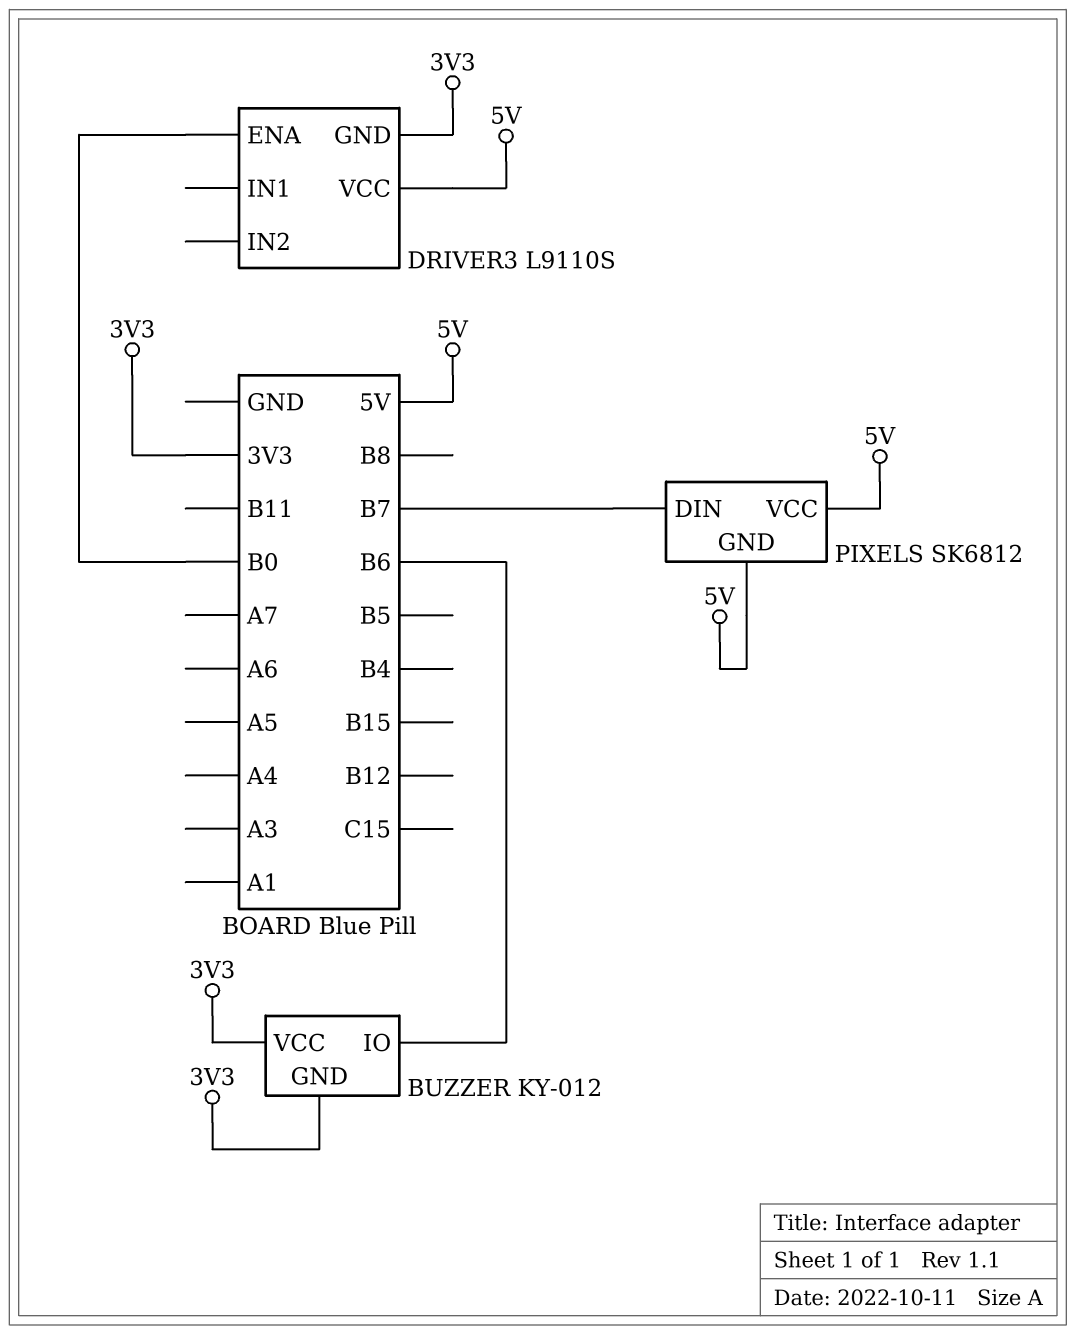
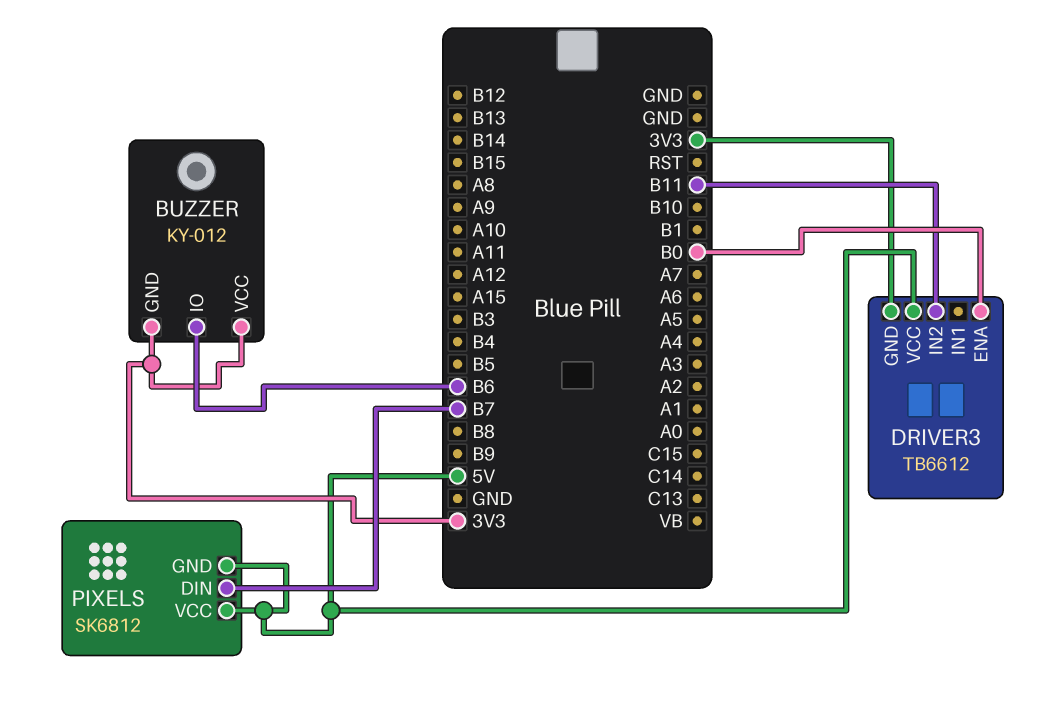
DRIVER3: L9110S -> TB6612
DRIVER3 pin IN2: none -> B11

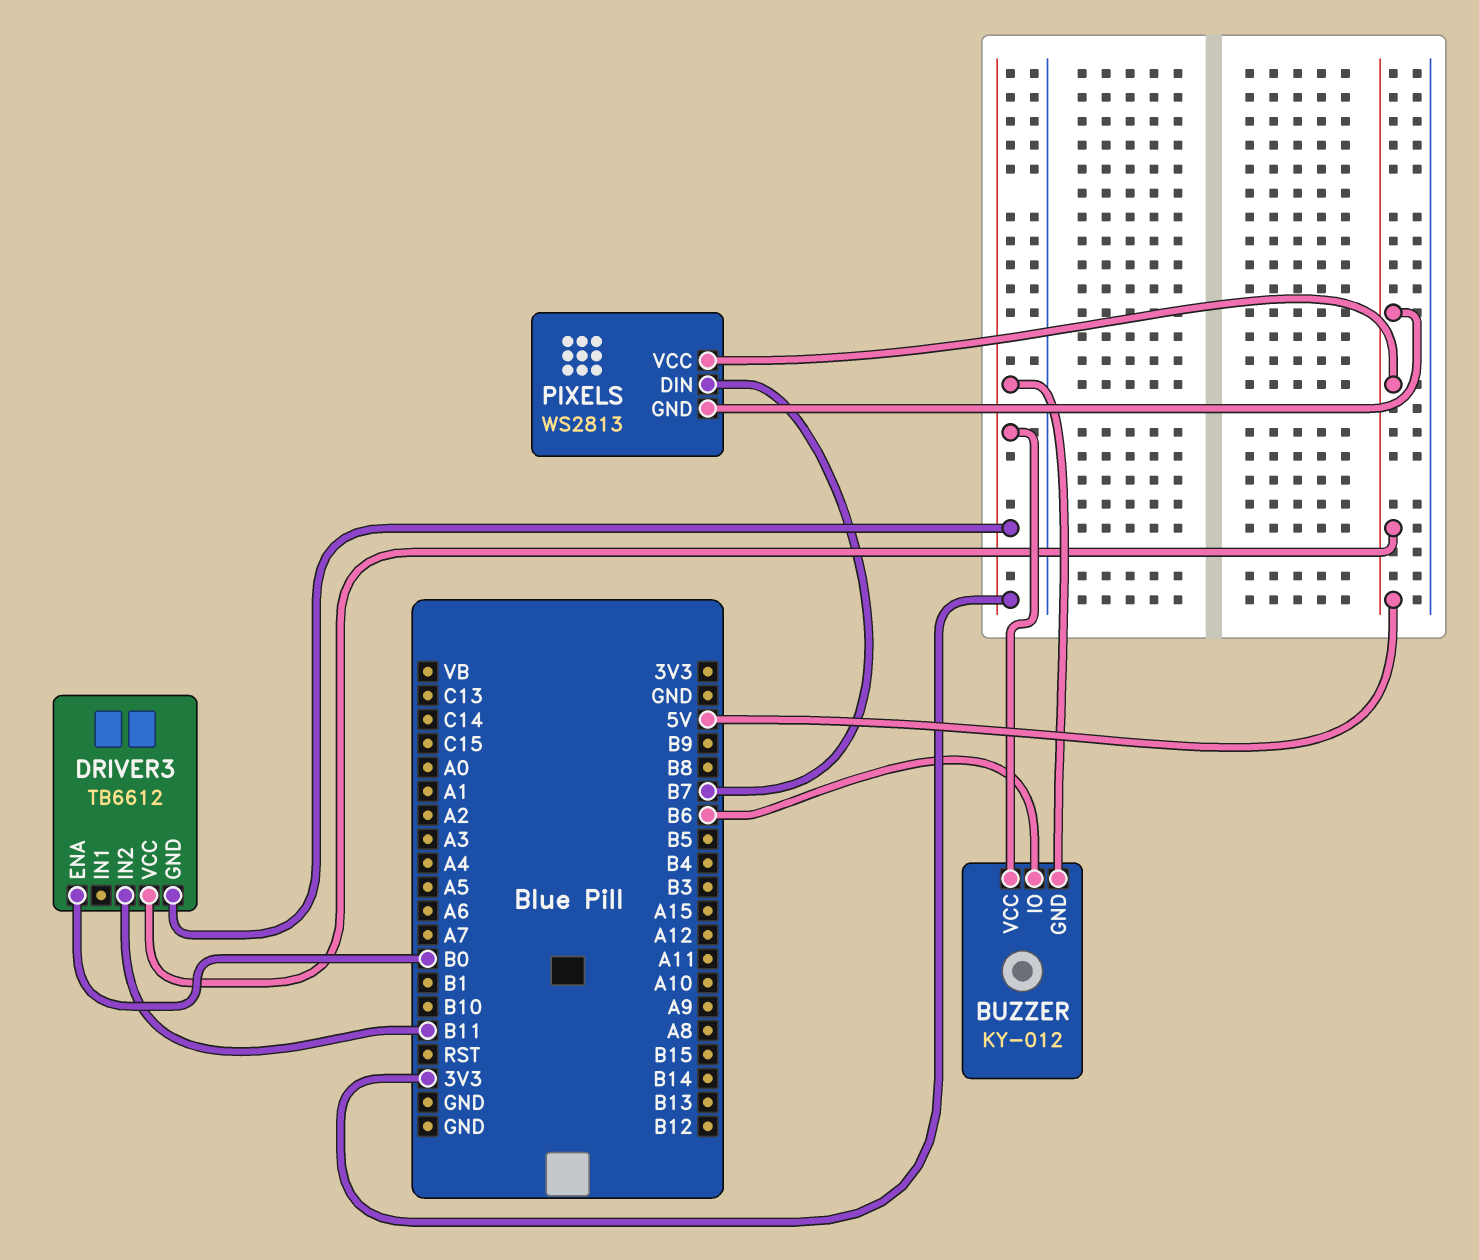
PIXELS: SK6812 -> WS2813

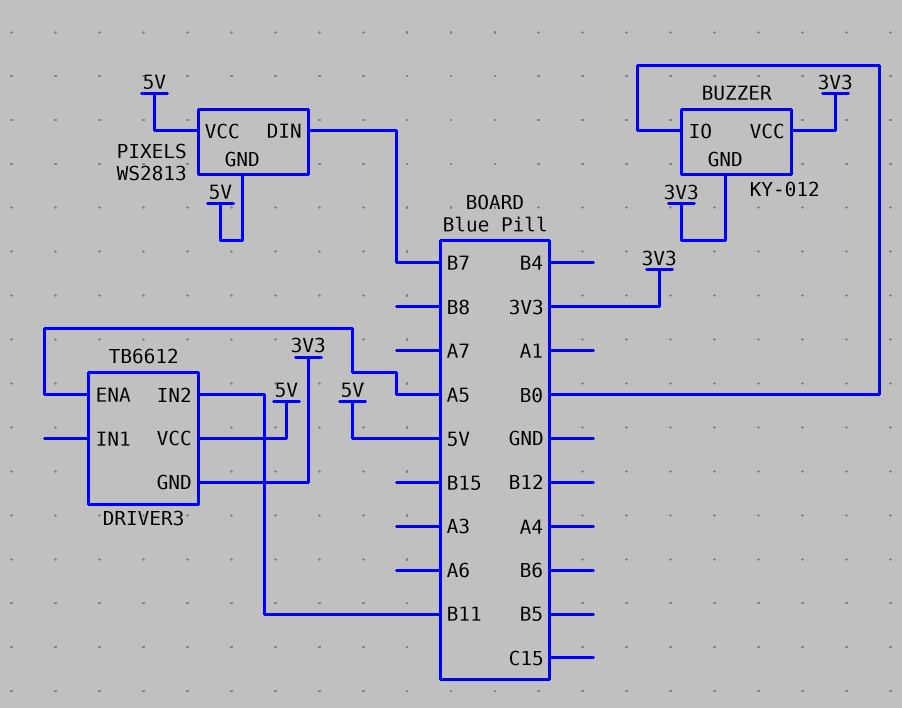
BUZZER pin IO: B6 -> B0
DRIVER3 pin ENA: B0 -> A5

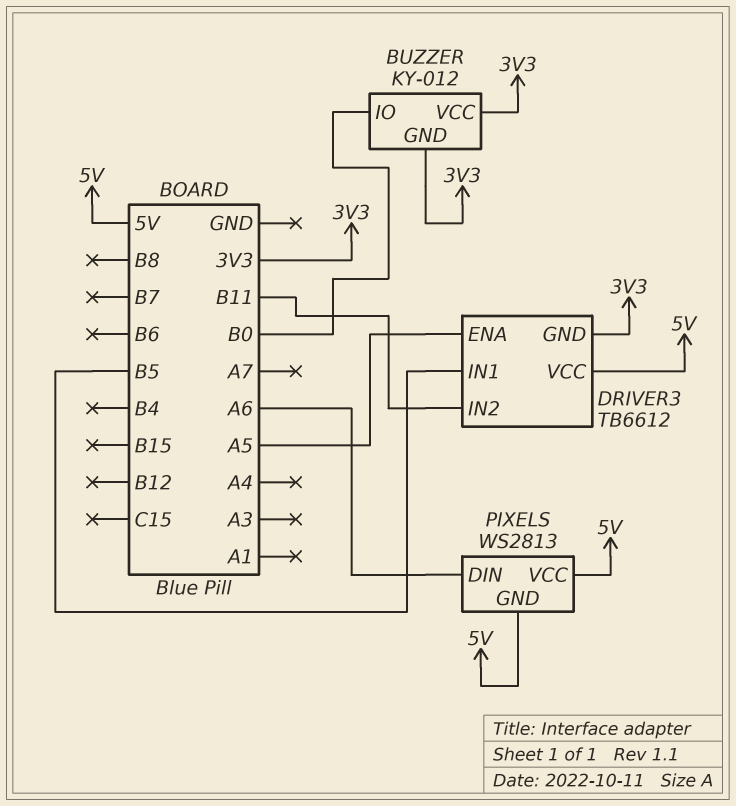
DRIVER3 pin IN1: none -> B5
PIXELS pin DIN: B7 -> A6

